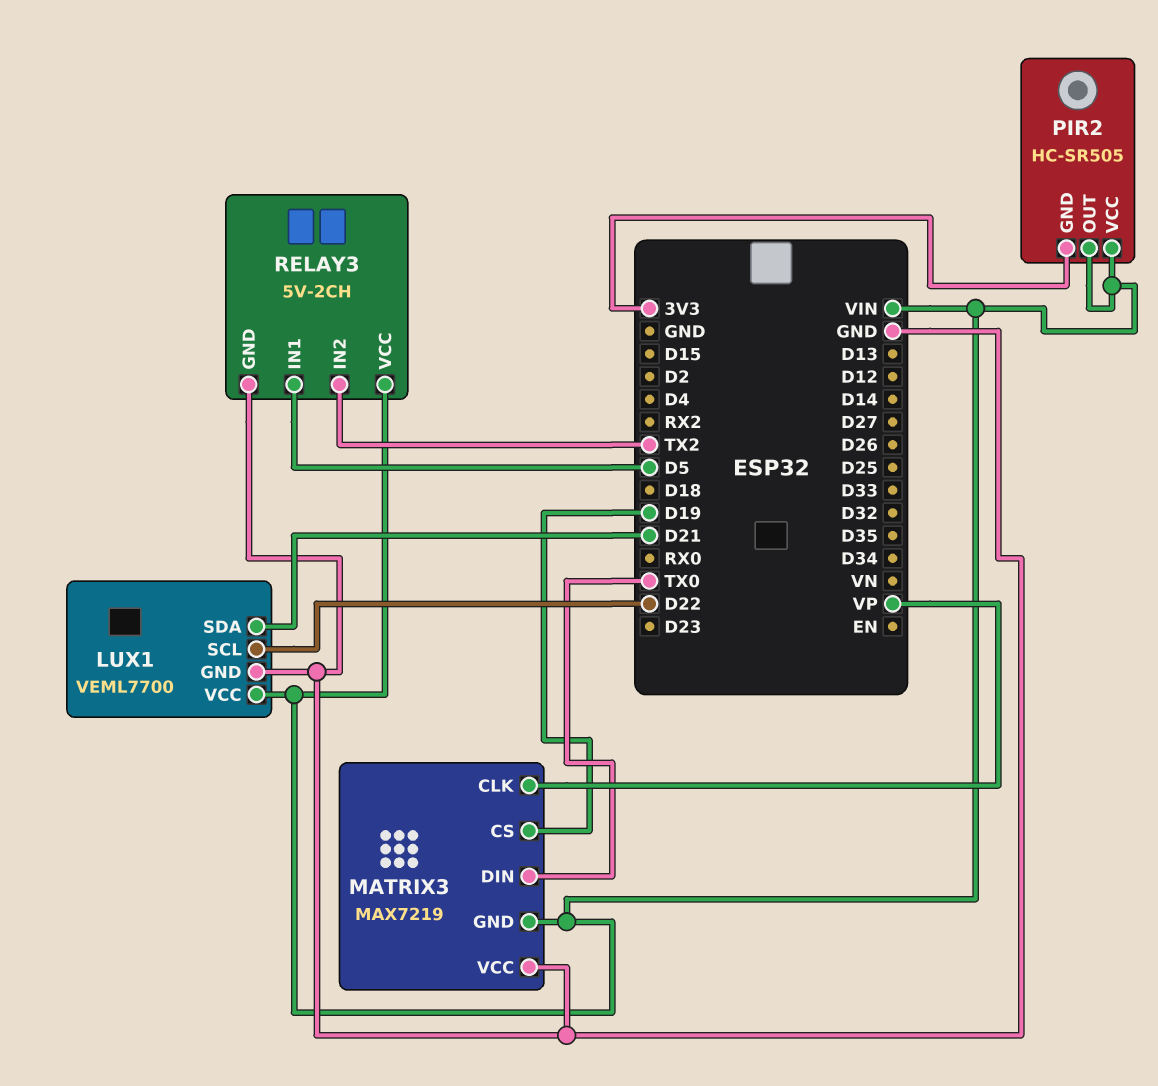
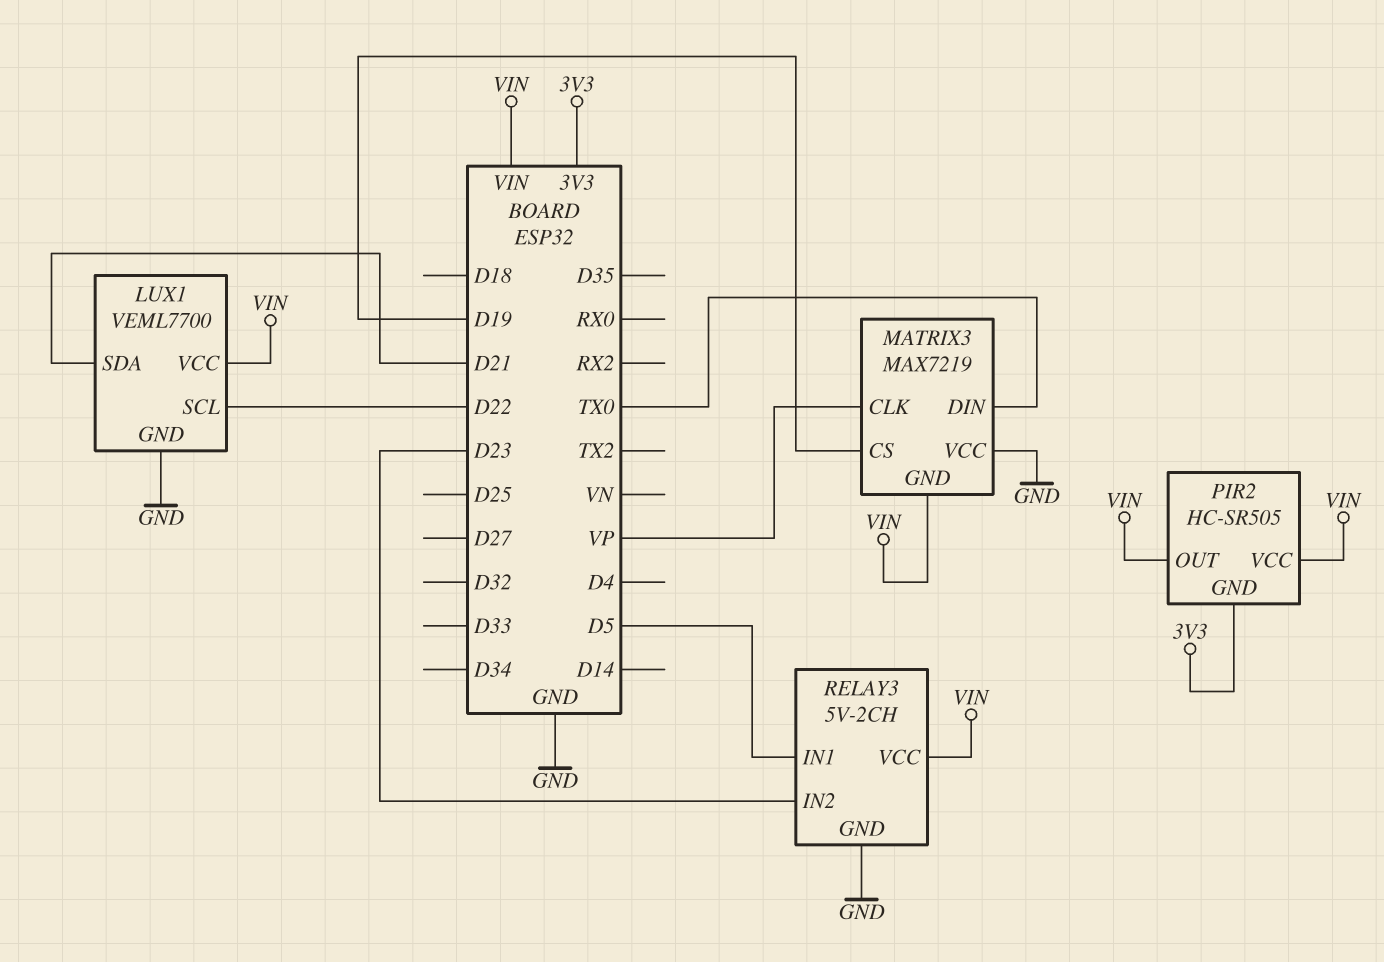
RELAY3 pin IN2: TX2 -> D23

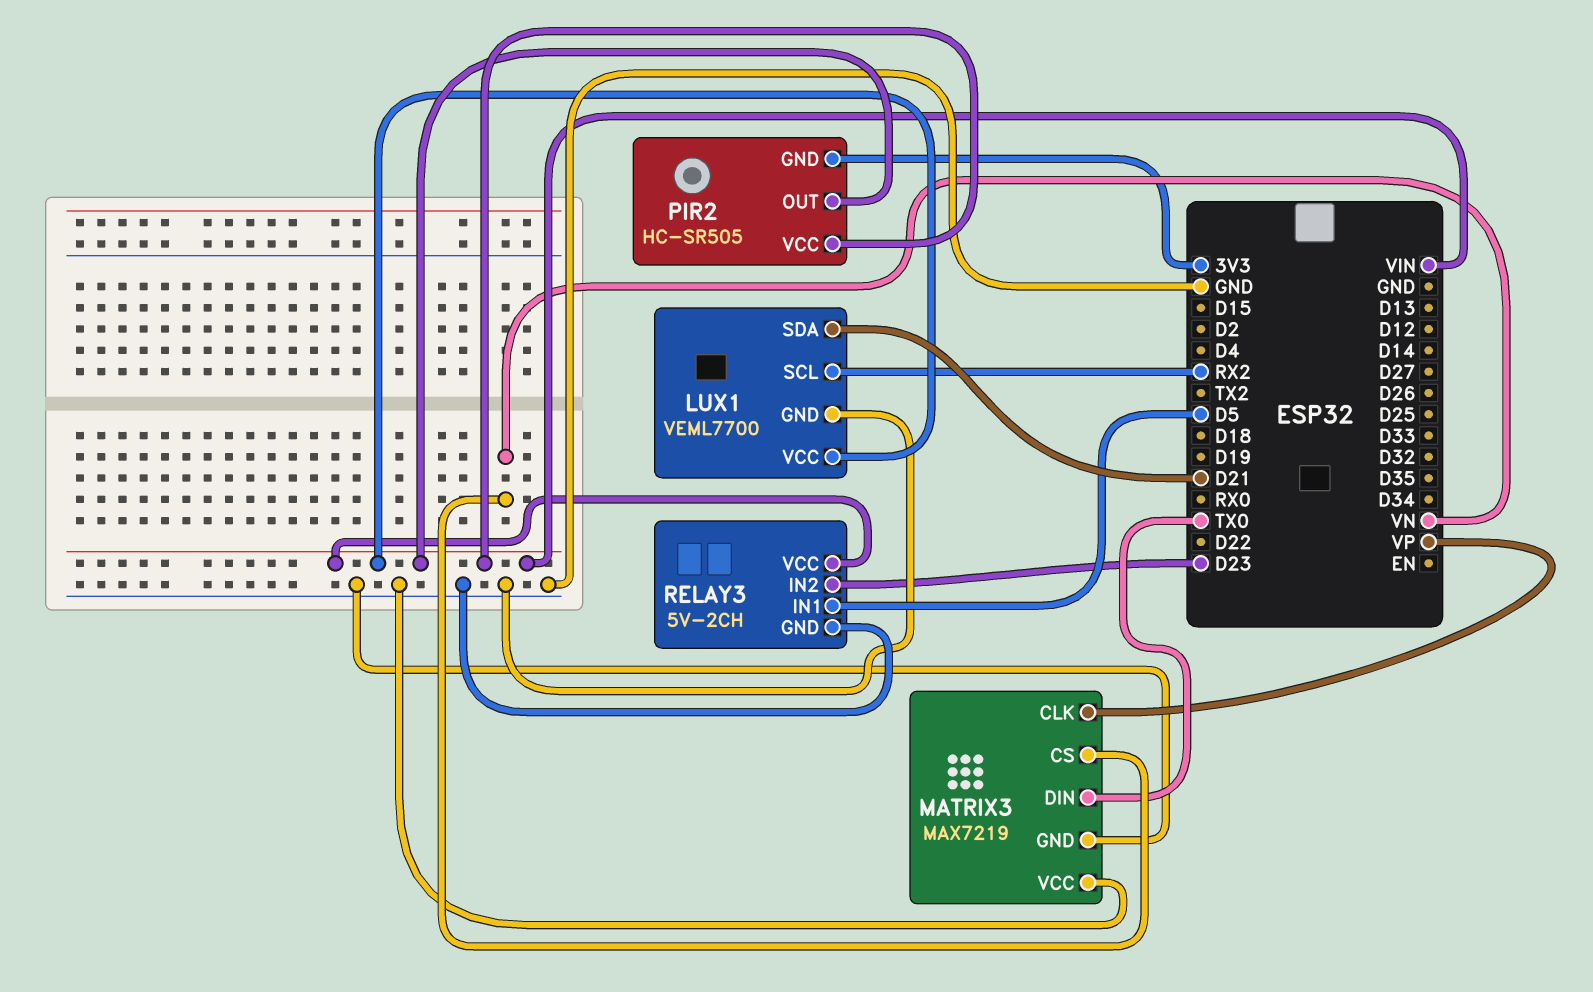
LUX1 pin SCL: D22 -> RX2
MATRIX3 pin CS: D19 -> VN
MATRIX3 pin GND: VIN -> GND

